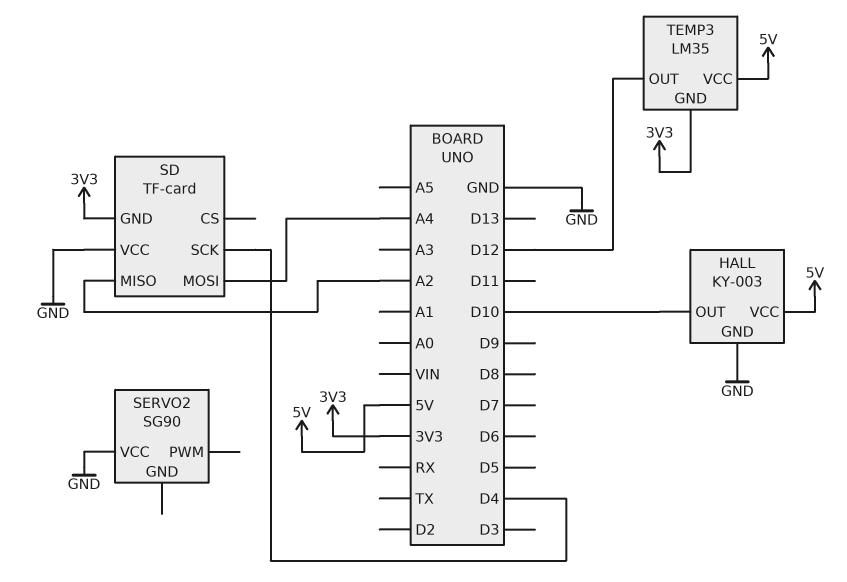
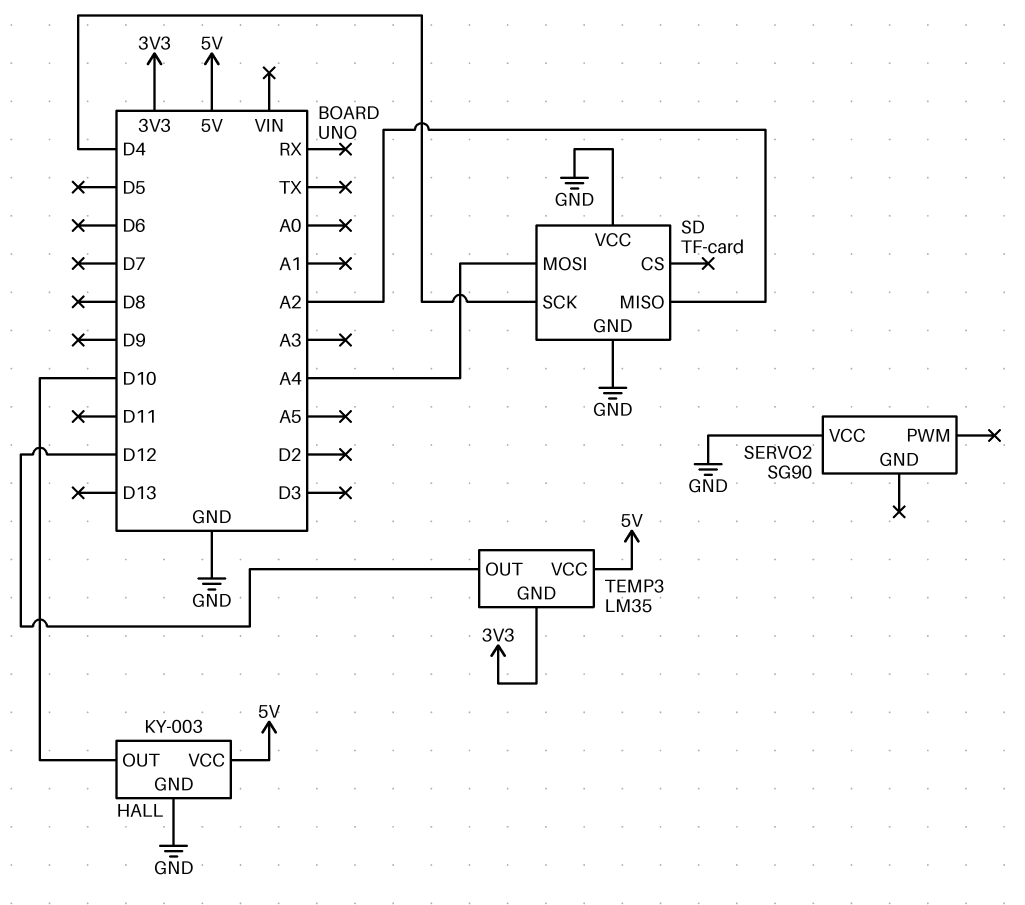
SD pin GND: 3V3 -> GND

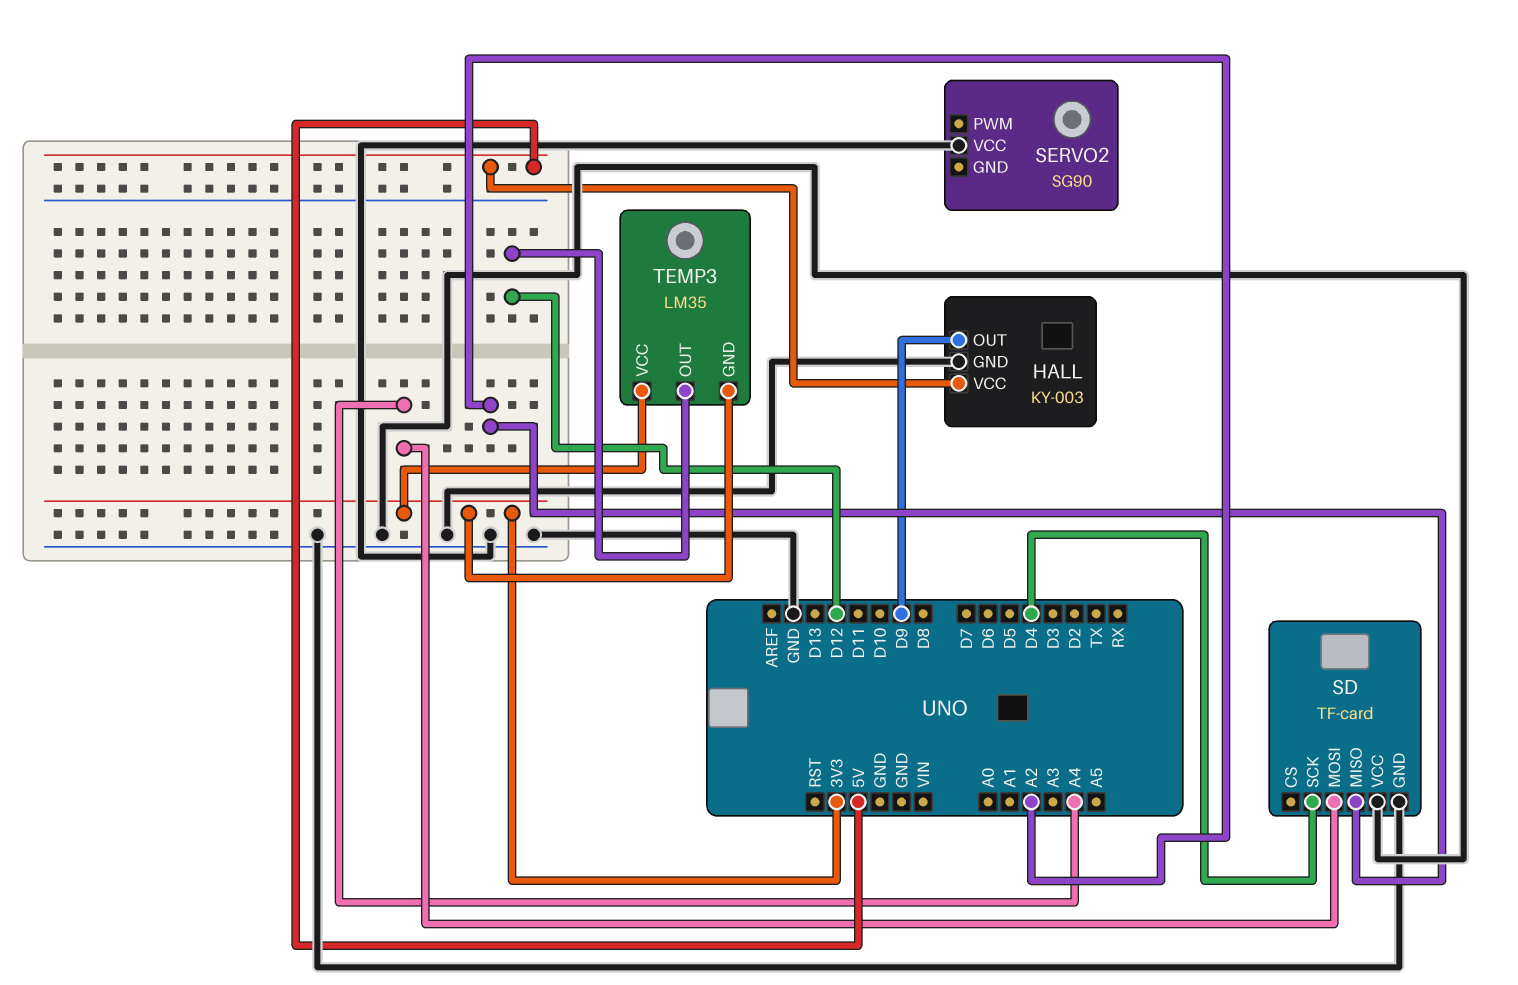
HALL pin OUT: D10 -> D9
TEMP3 pin VCC: 5V -> 3V3

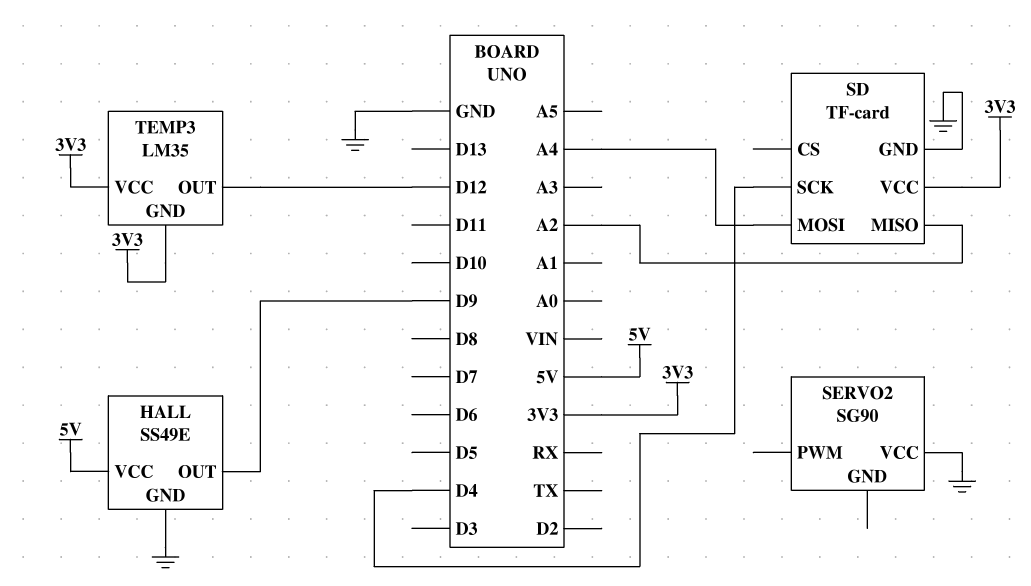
HALL: KY-003 -> SS49E
SD pin VCC: GND -> 3V3

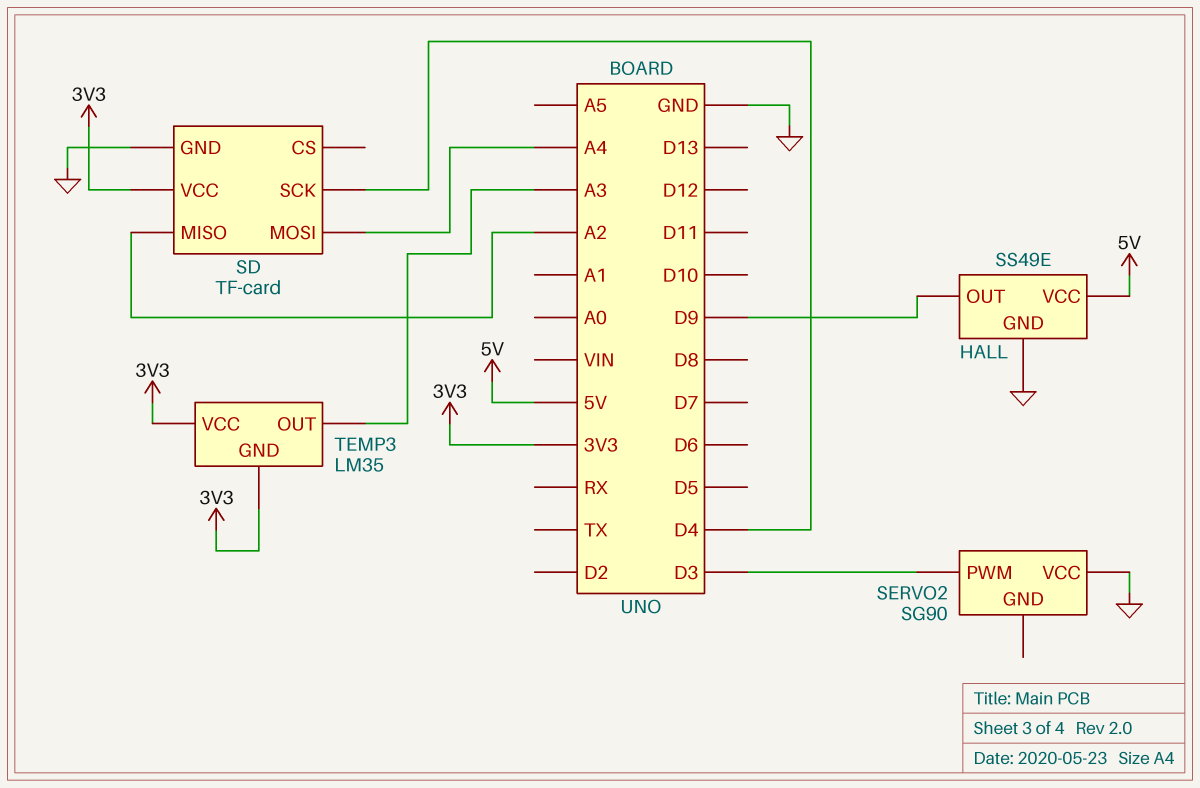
SERVO2 pin PWM: none -> D3
TEMP3 pin OUT: D12 -> A3

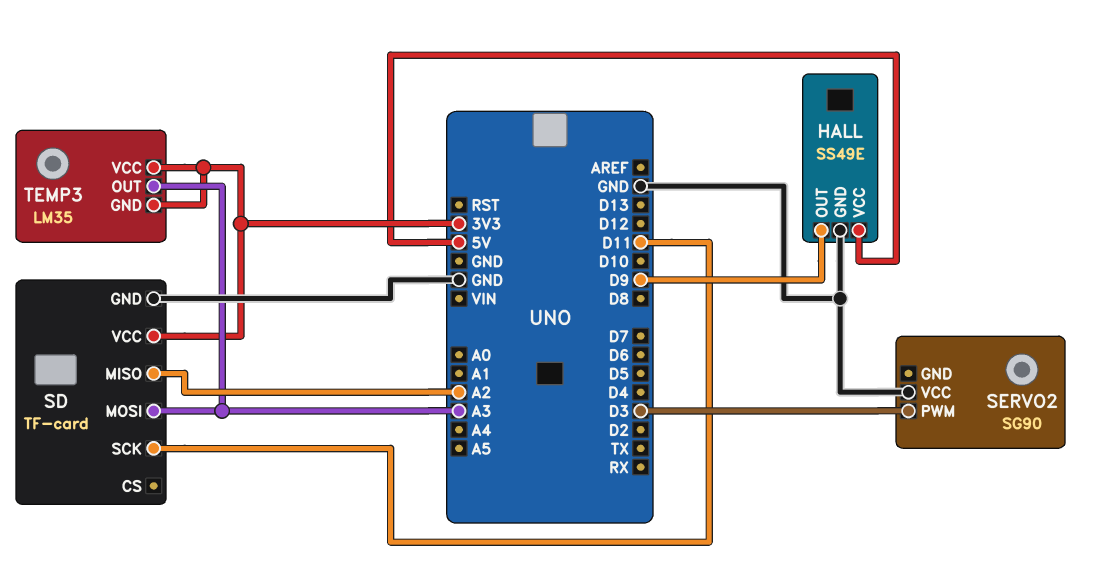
SD pin MOSI: A4 -> A3
SD pin SCK: D4 -> D11

